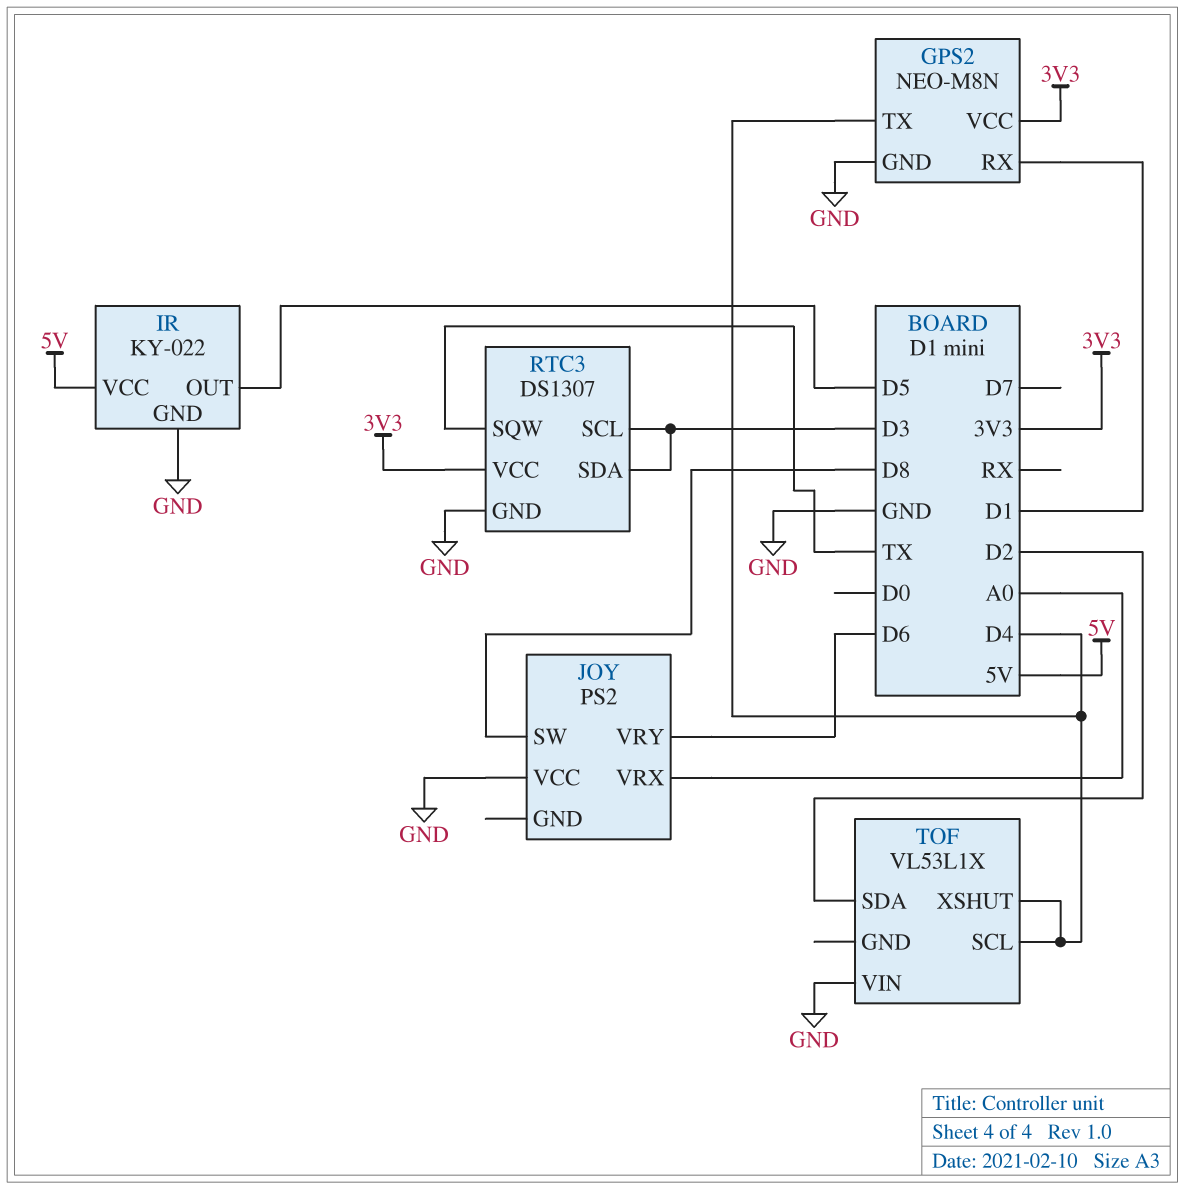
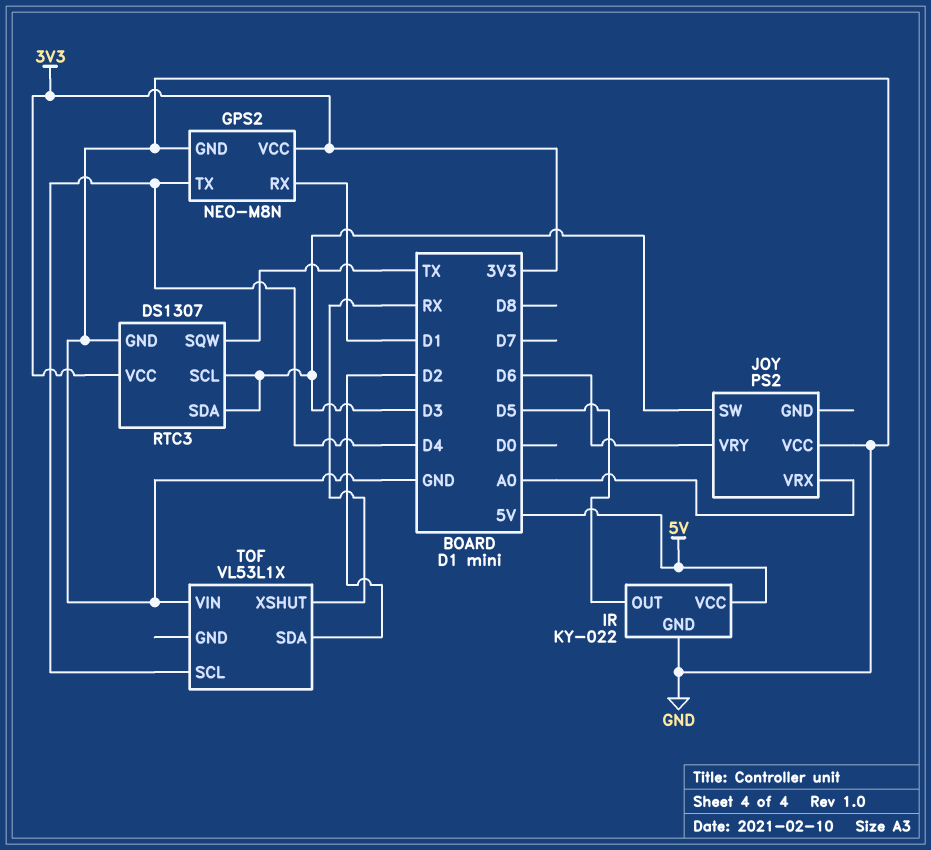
JOY pin SW: D8 -> D3
TOF pin XSHUT: D4 -> RX

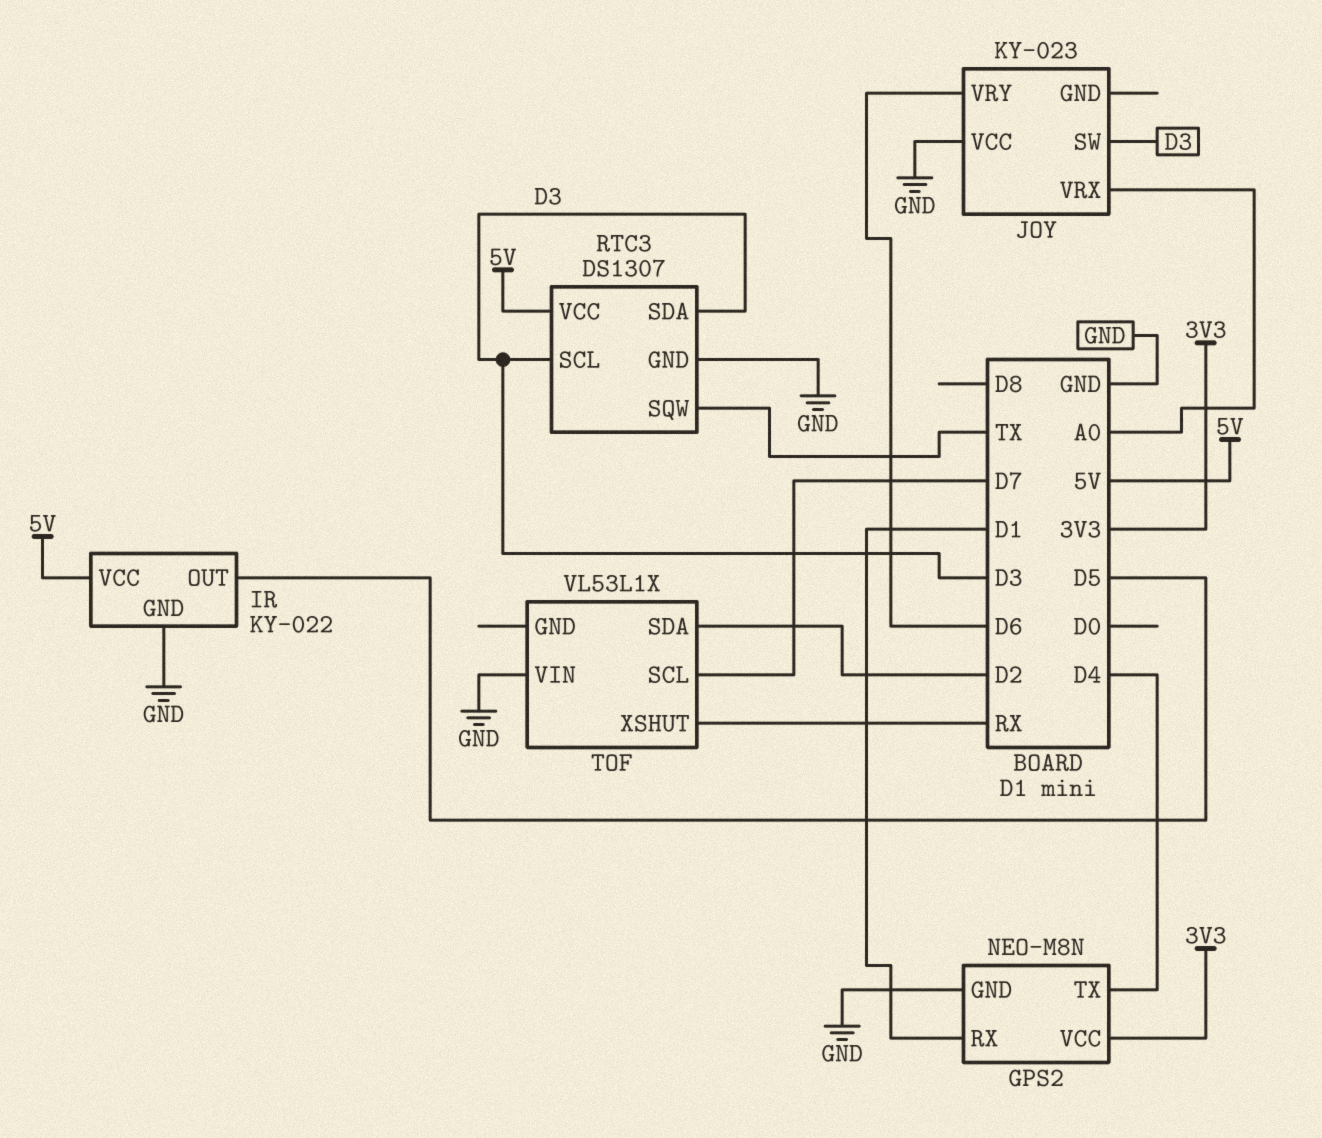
JOY: PS2 -> KY-023
RTC3 pin VCC: 3V3 -> 5V
TOF pin SCL: D4 -> D7

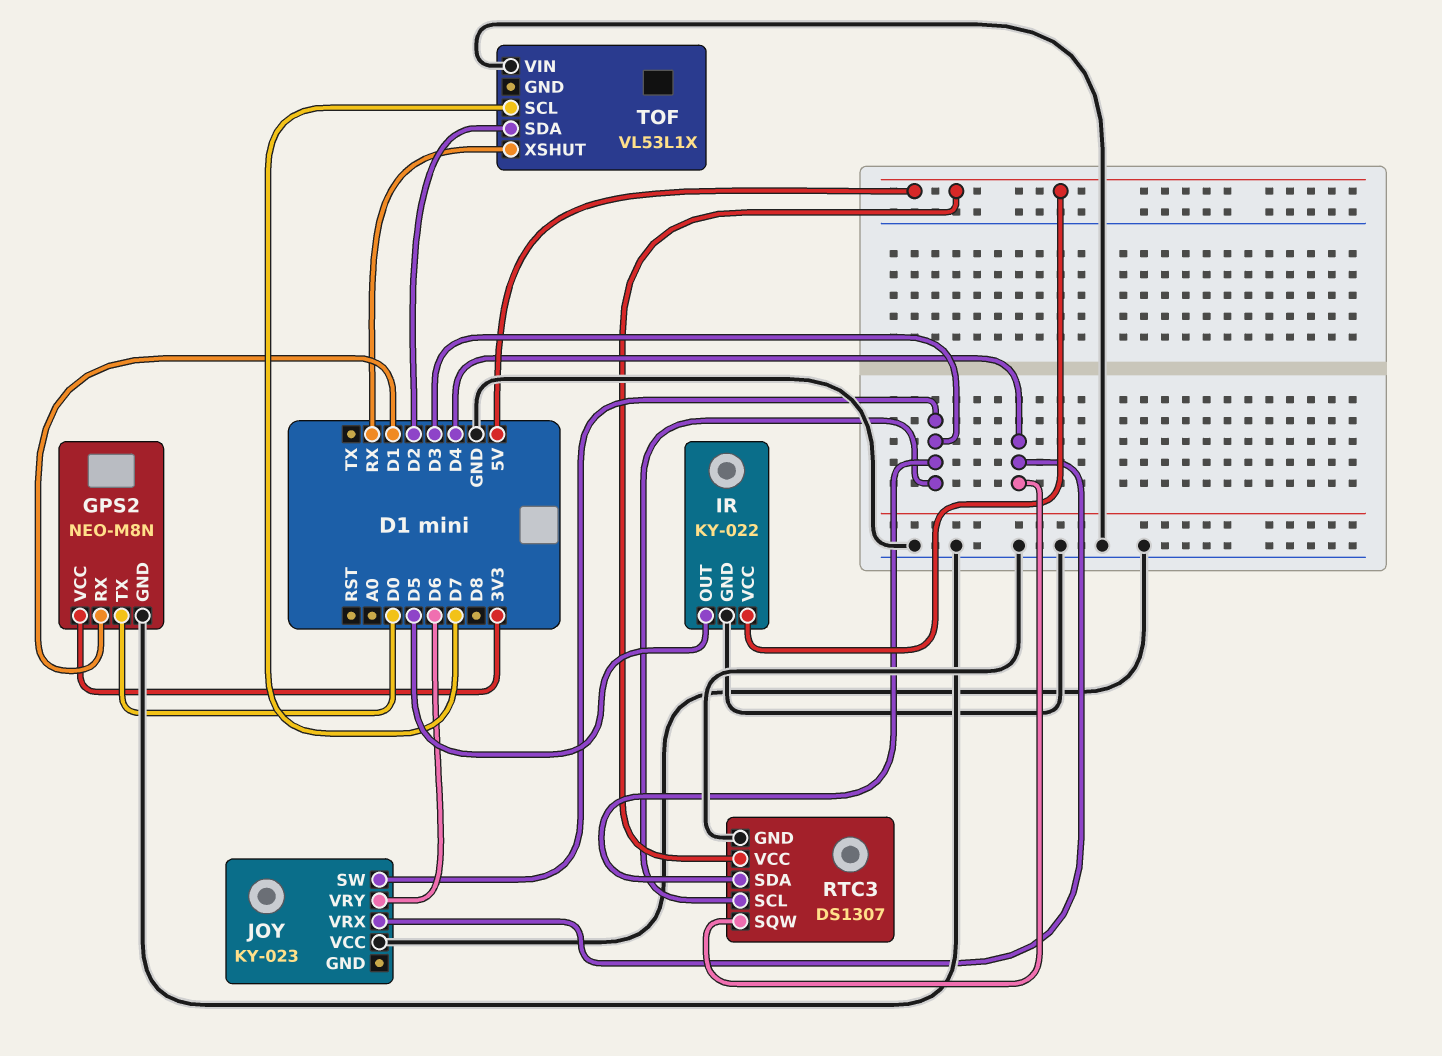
GPS2 pin TX: D4 -> D0
JOY pin VRX: A0 -> D4
RTC3 pin SQW: TX -> D4

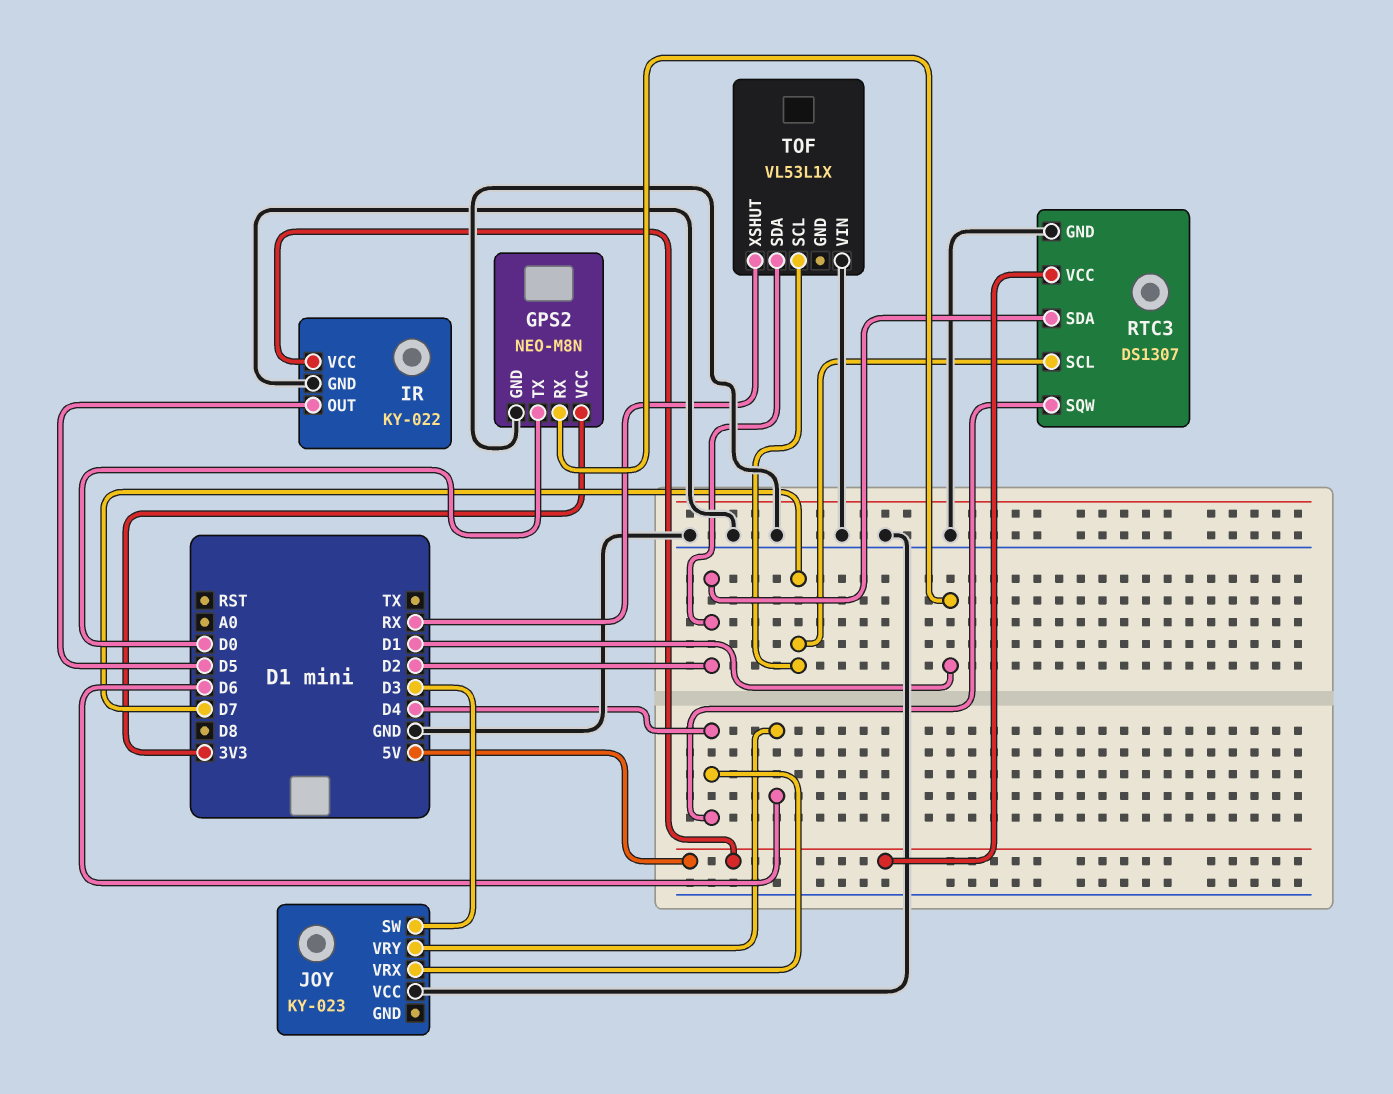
RTC3 pin SCL: D3 -> D7
RTC3 pin SDA: D3 -> D2

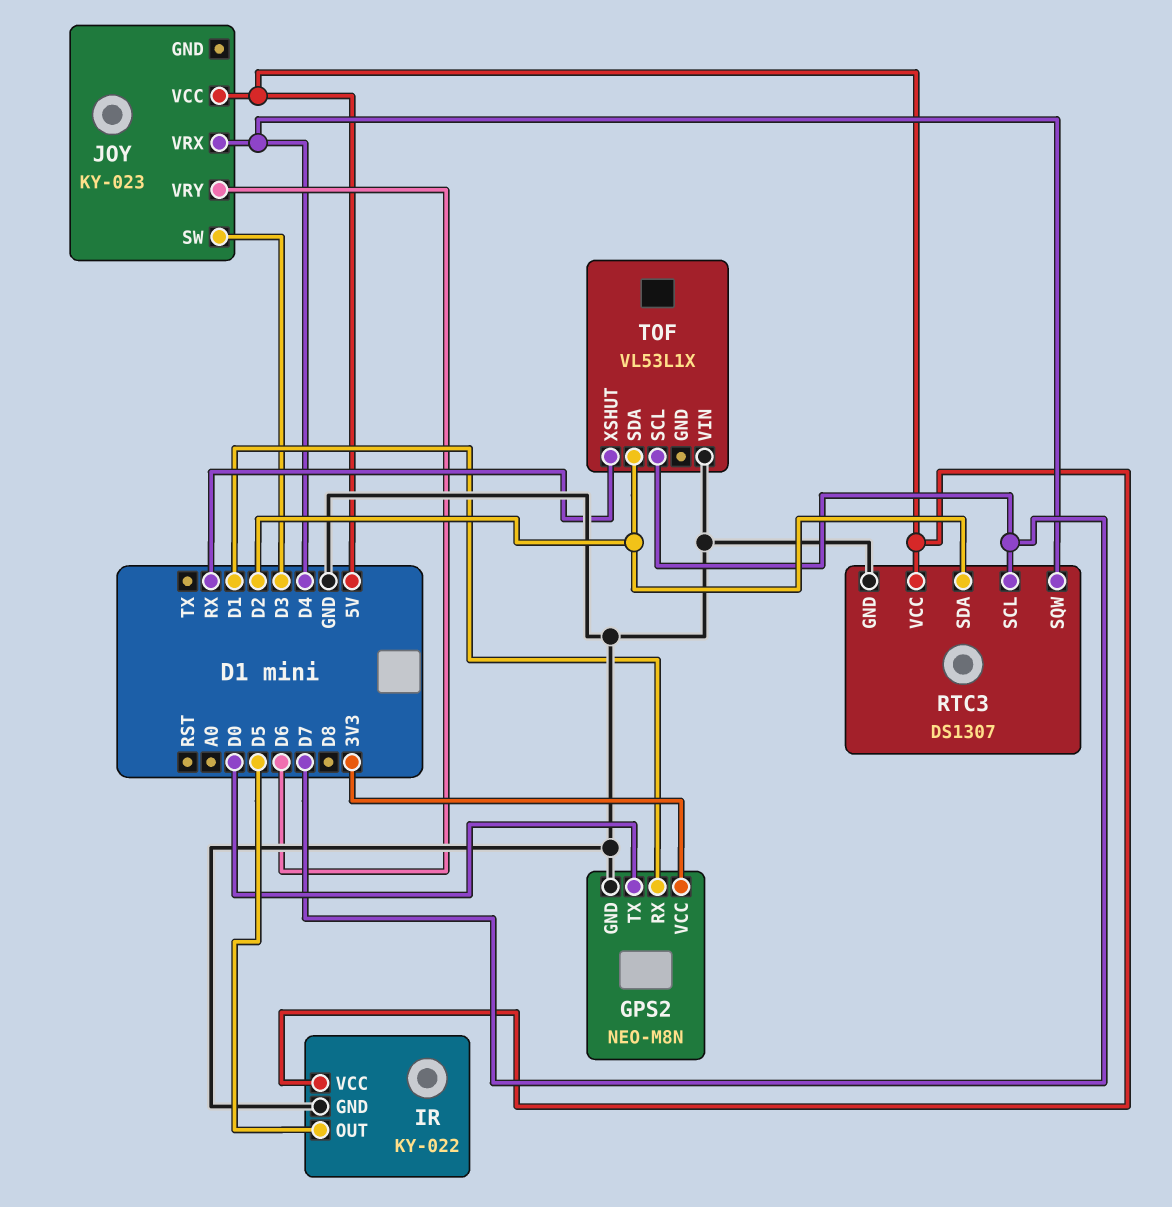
JOY pin VCC: GND -> 5V

